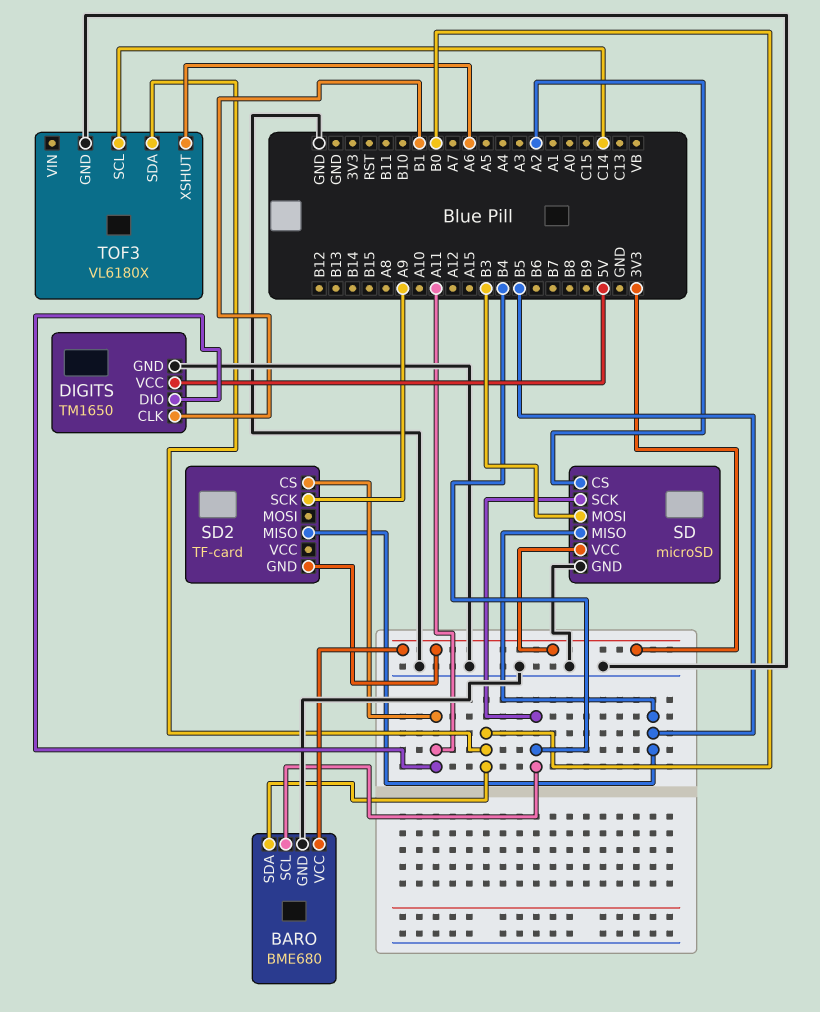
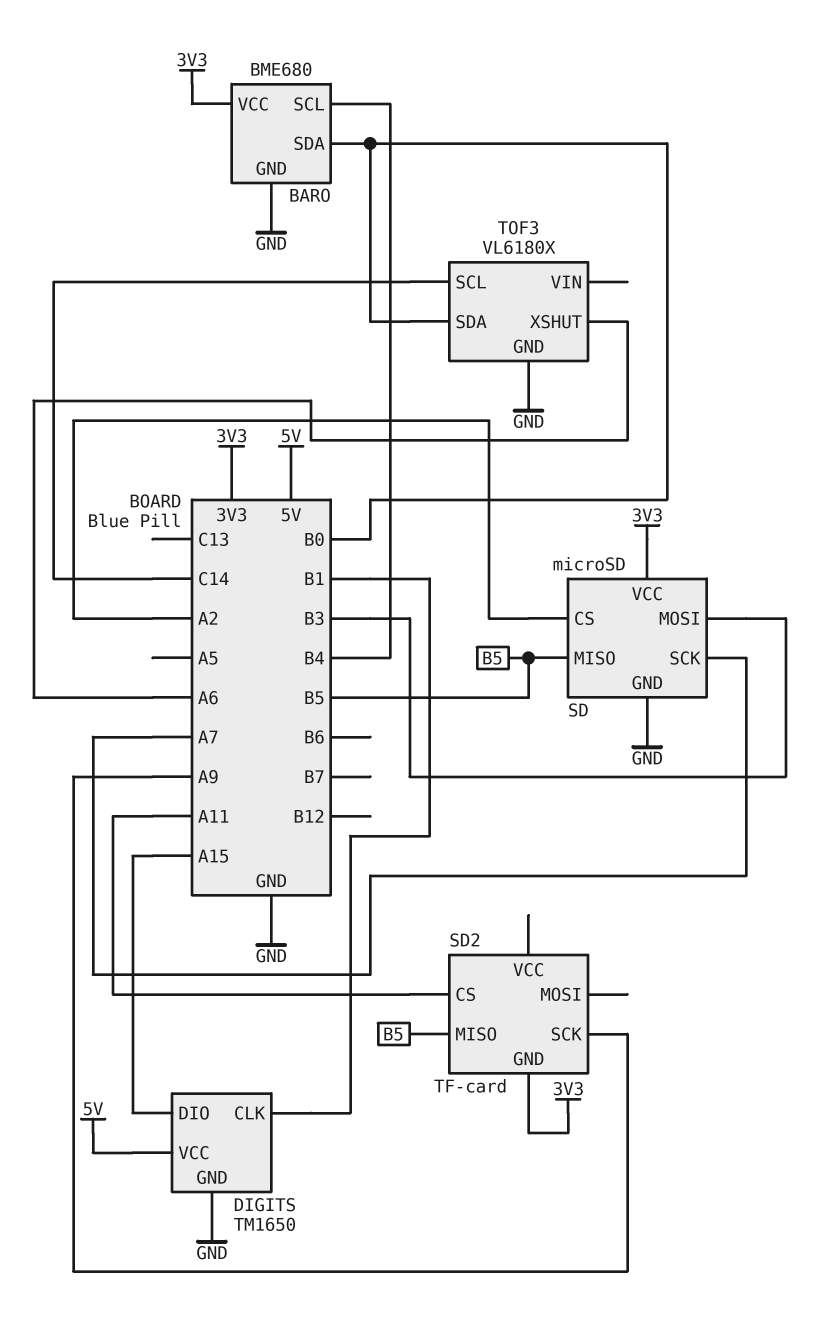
DIGITS pin DIO: A11 -> A15
SD pin SCK: B4 -> A7

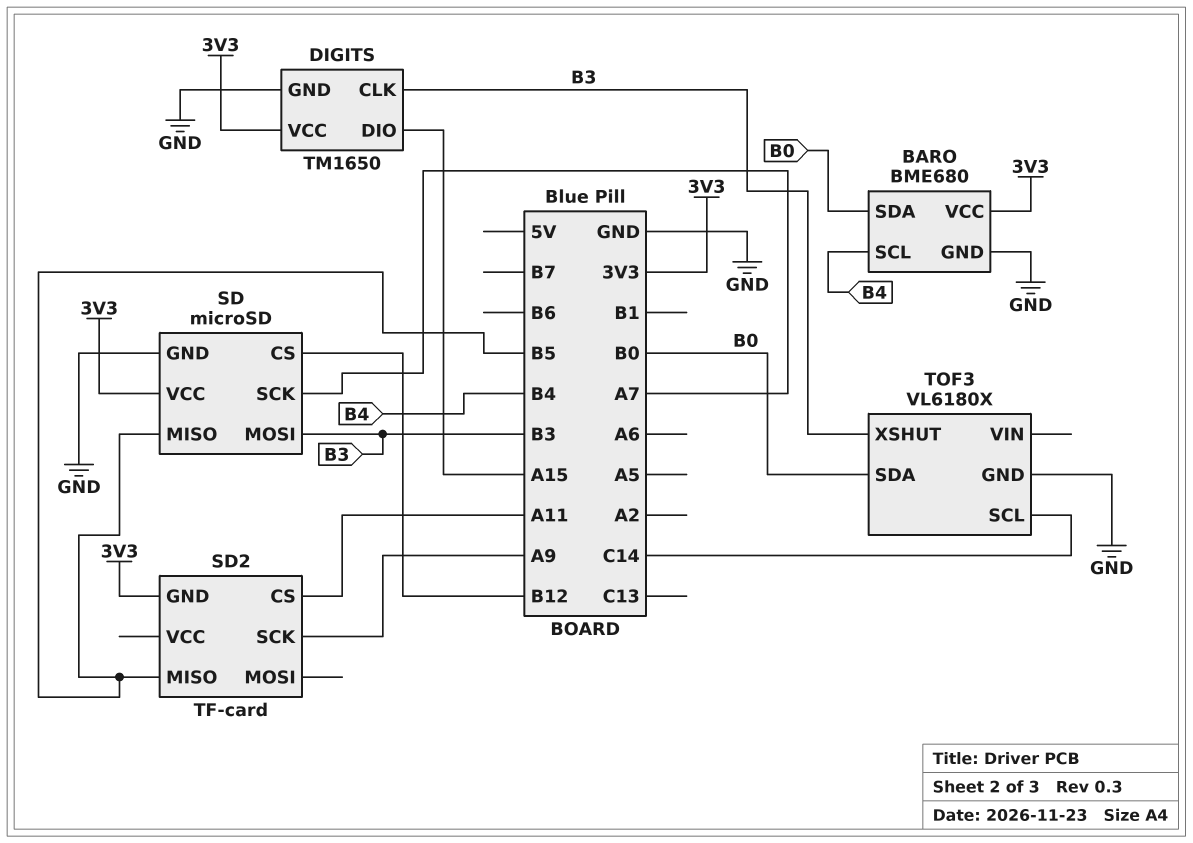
DIGITS pin CLK: B1 -> B3
DIGITS pin VCC: 5V -> 3V3
SD pin CS: A2 -> B12
TOF3 pin XSHUT: A6 -> B3

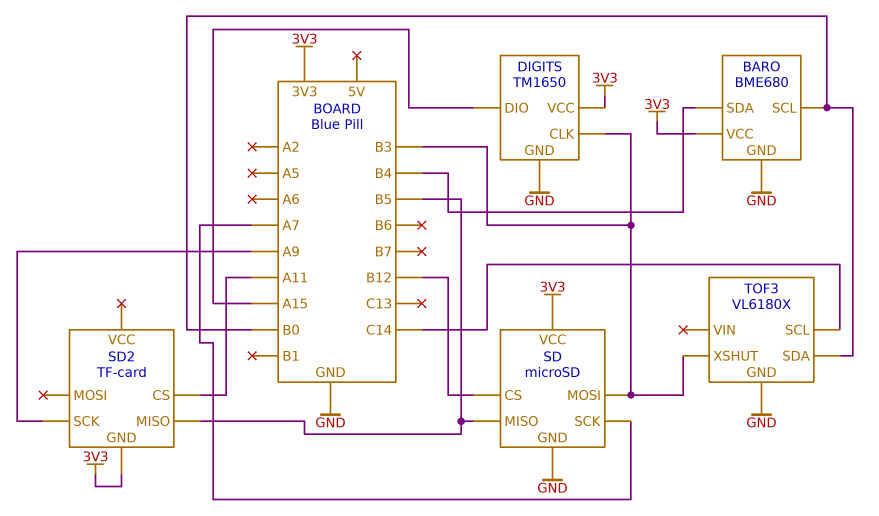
BARO pin SCL: B4 -> B0
BARO pin SDA: B0 -> B4

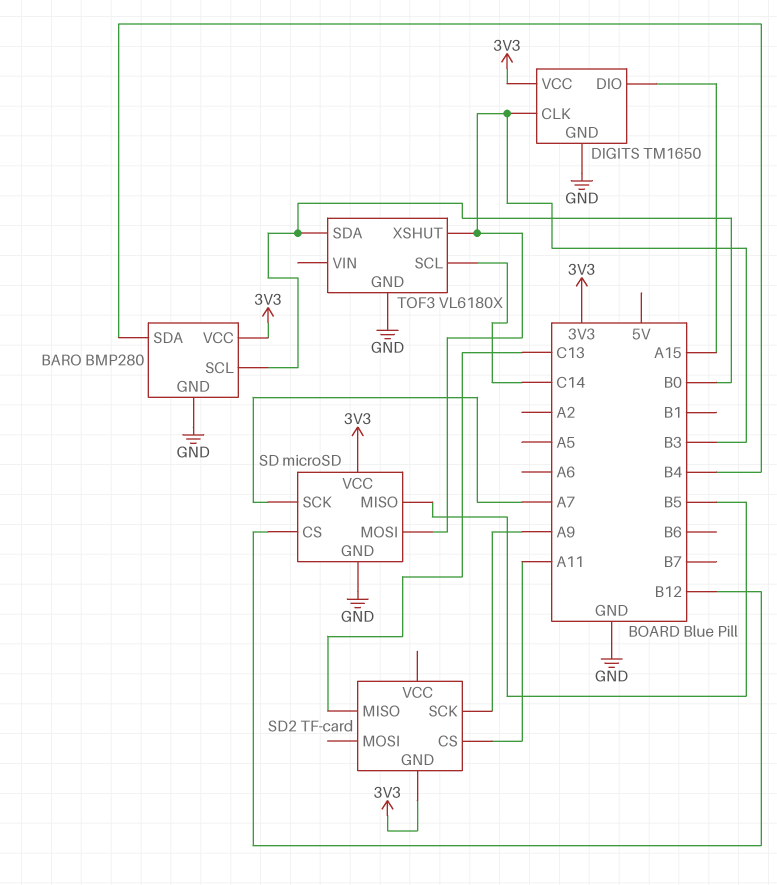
BARO: BME680 -> BMP280
SD2 pin MISO: B5 -> C13

